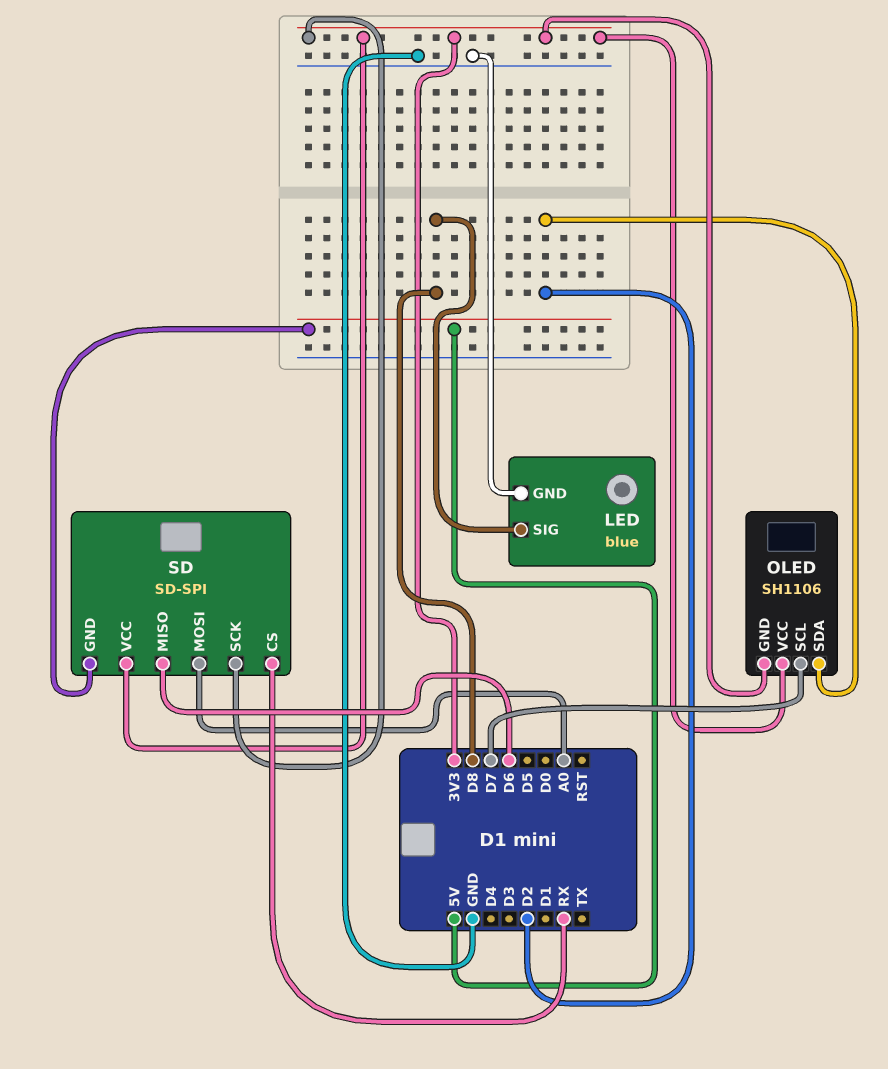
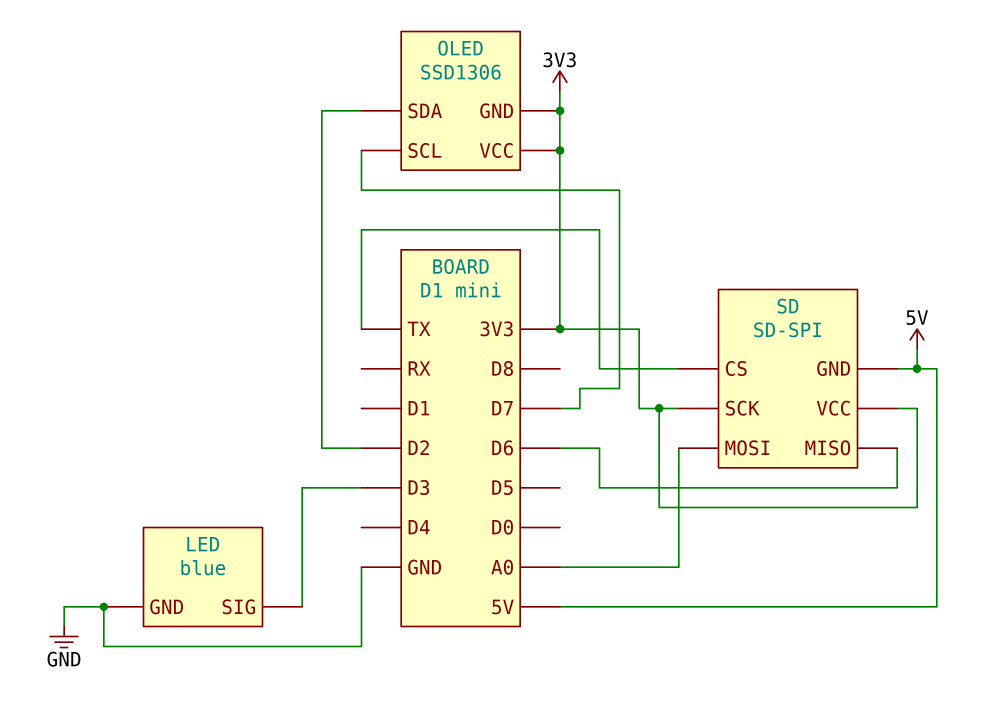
LED pin SIG: D8 -> D3
OLED: SH1106 -> SSD1306
SD pin CS: RX -> TX

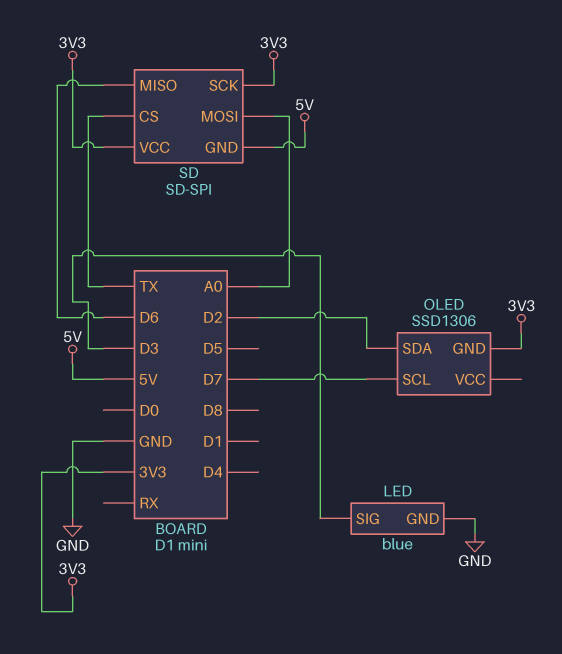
OLED pin VCC: 3V3 -> none

